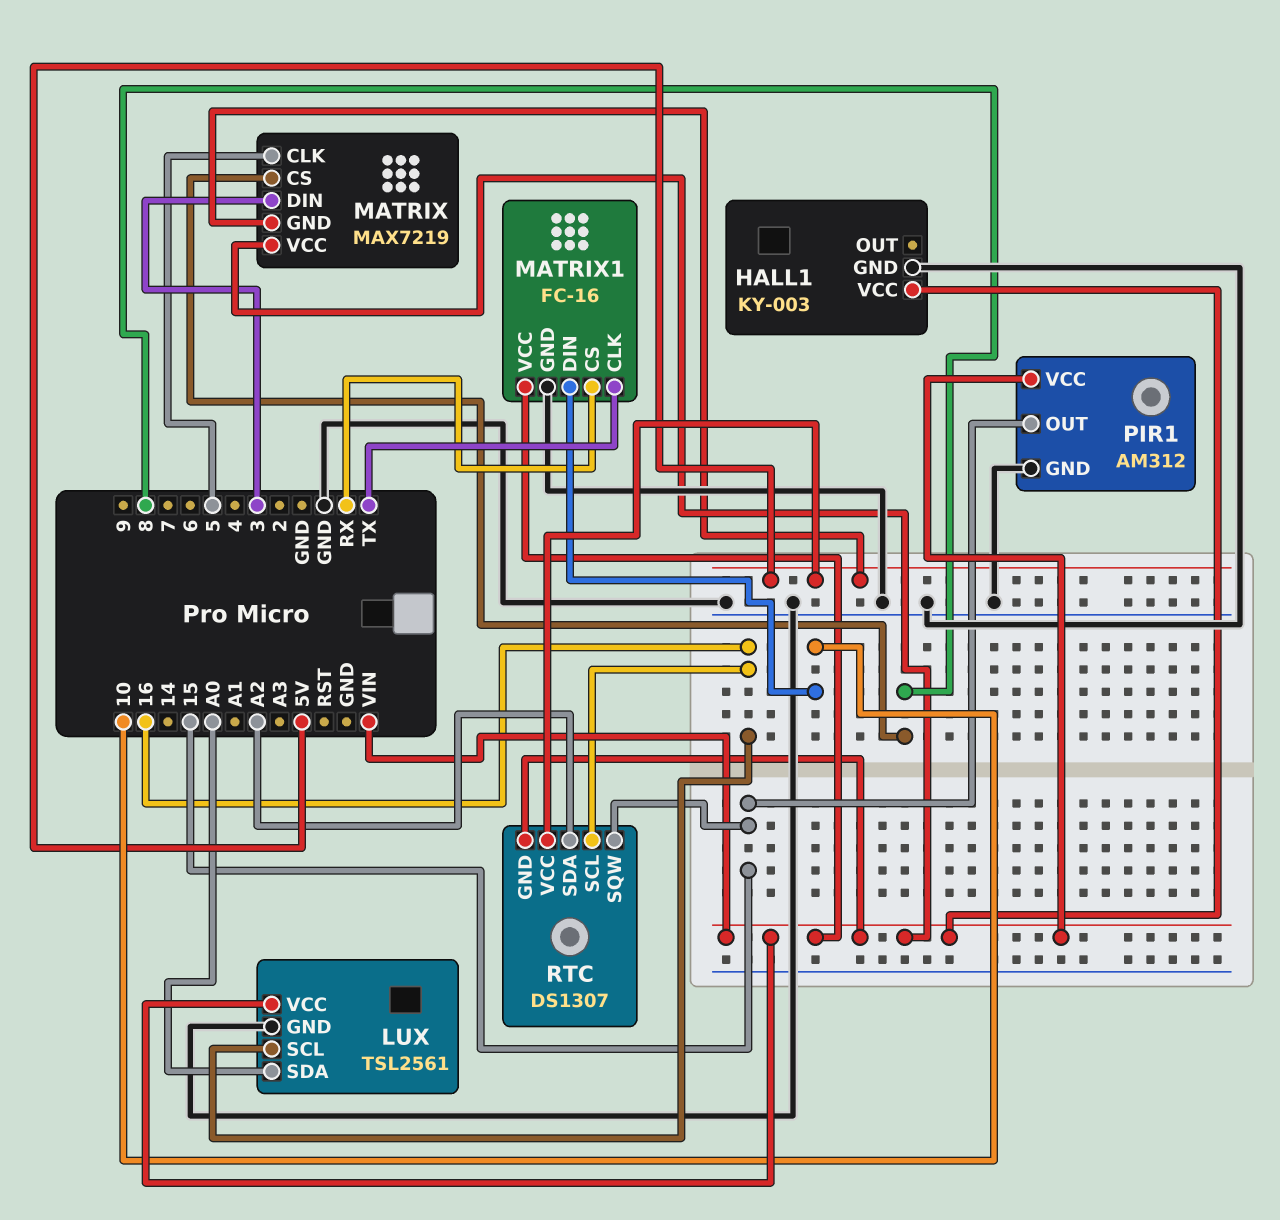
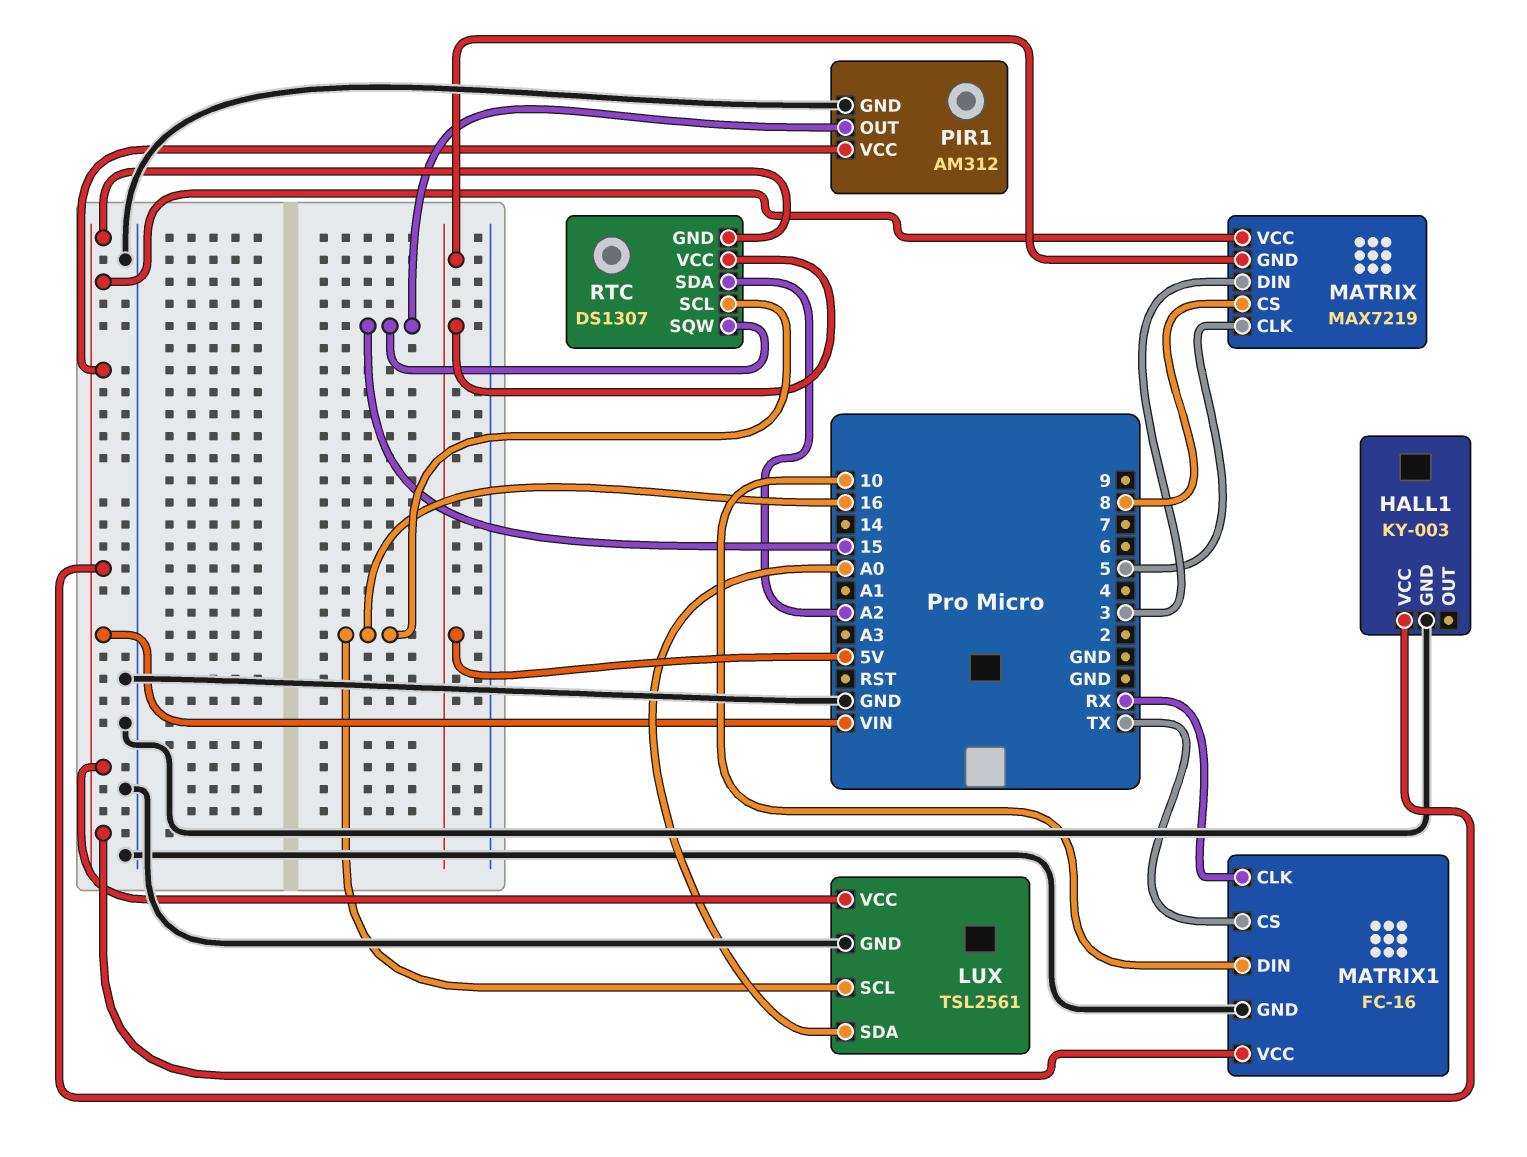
MATRIX1 pin CLK: TX -> RX
MATRIX1 pin CS: RX -> TX

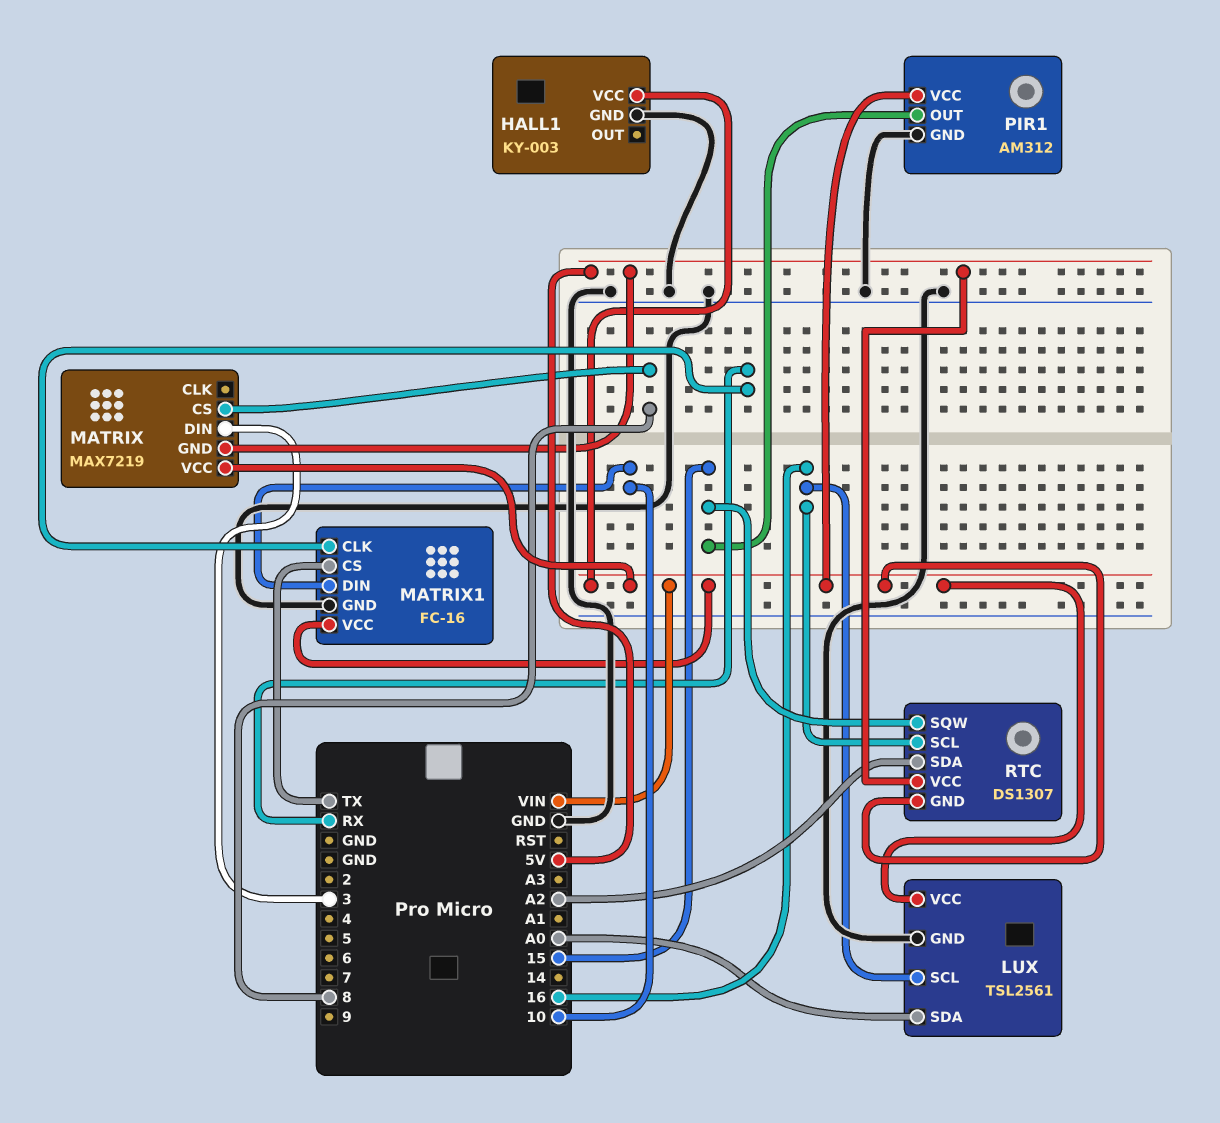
MATRIX pin CLK: 5 -> none

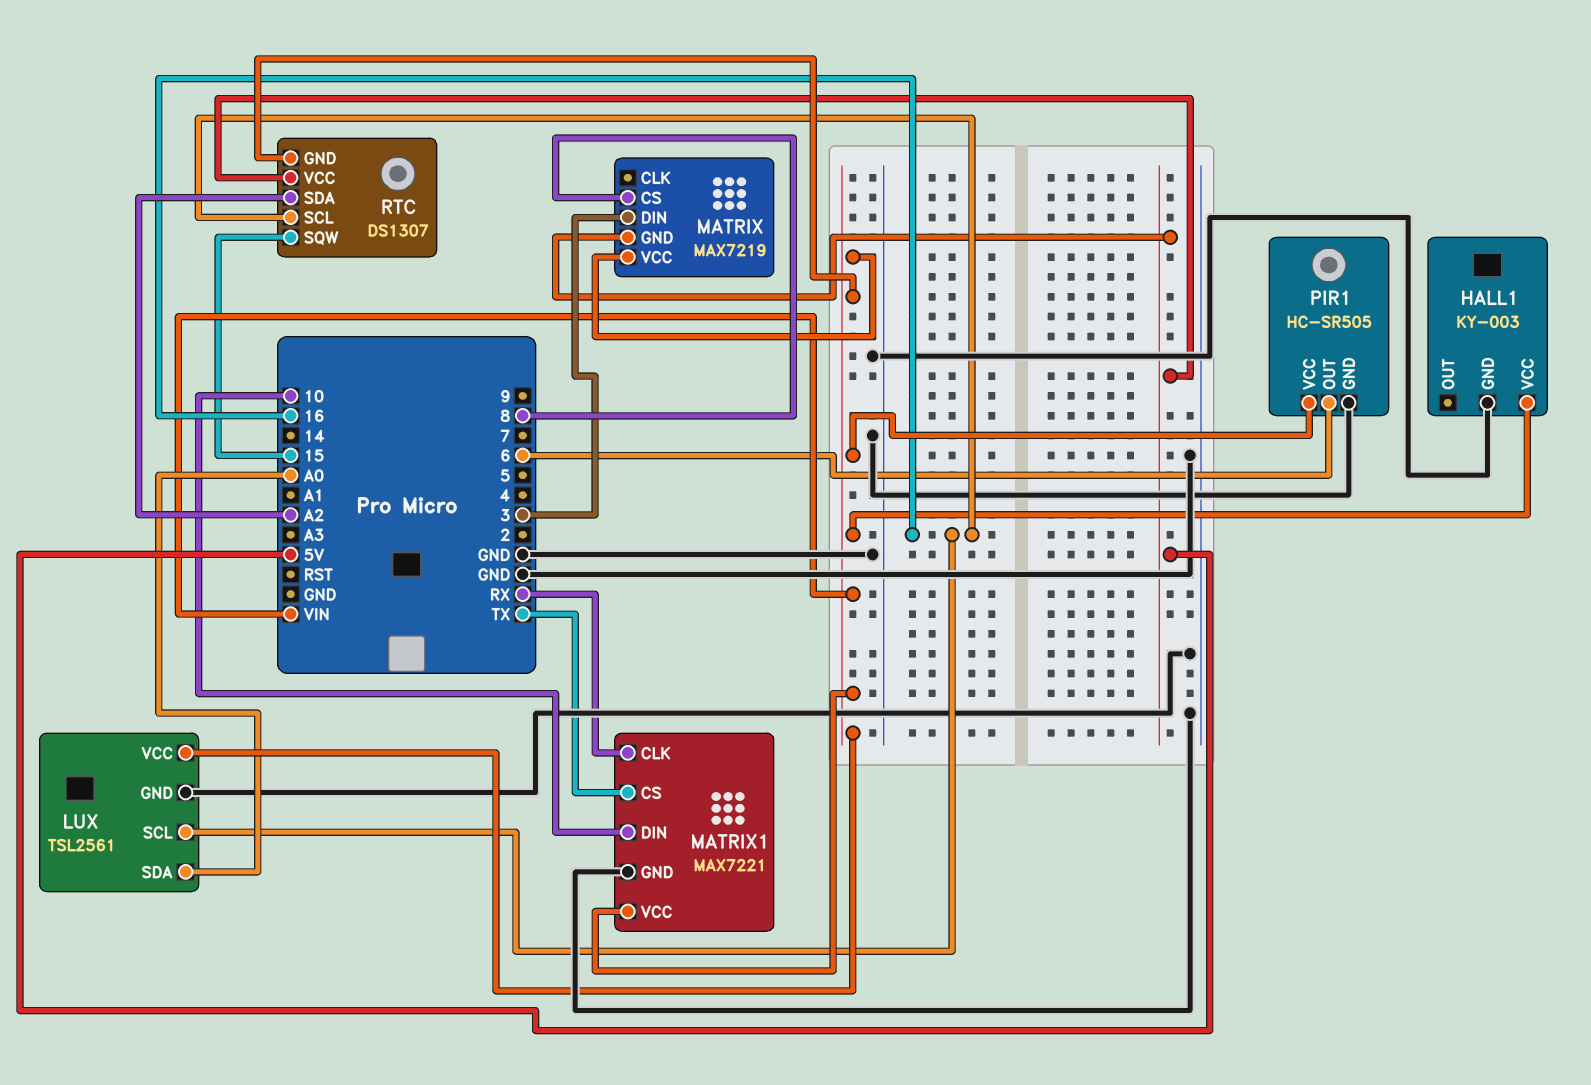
MATRIX1: FC-16 -> MAX7221
PIR1: AM312 -> HC-SR505
PIR1 pin OUT: 15 -> 6

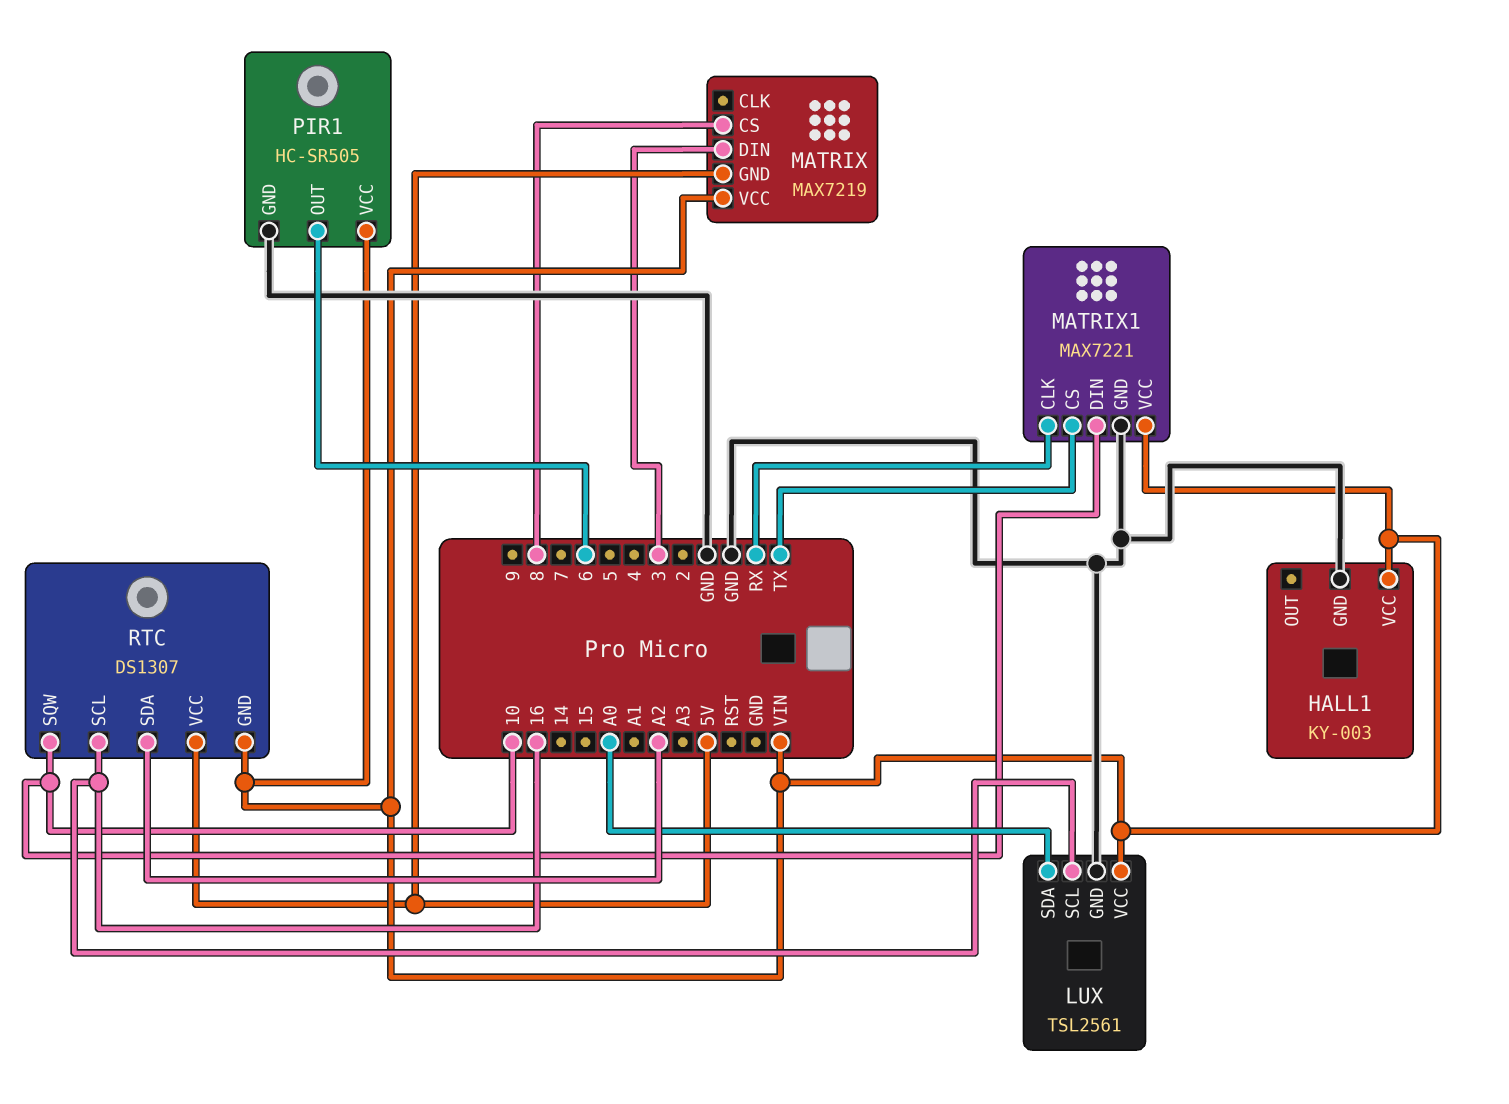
RTC pin SQW: 15 -> 10

